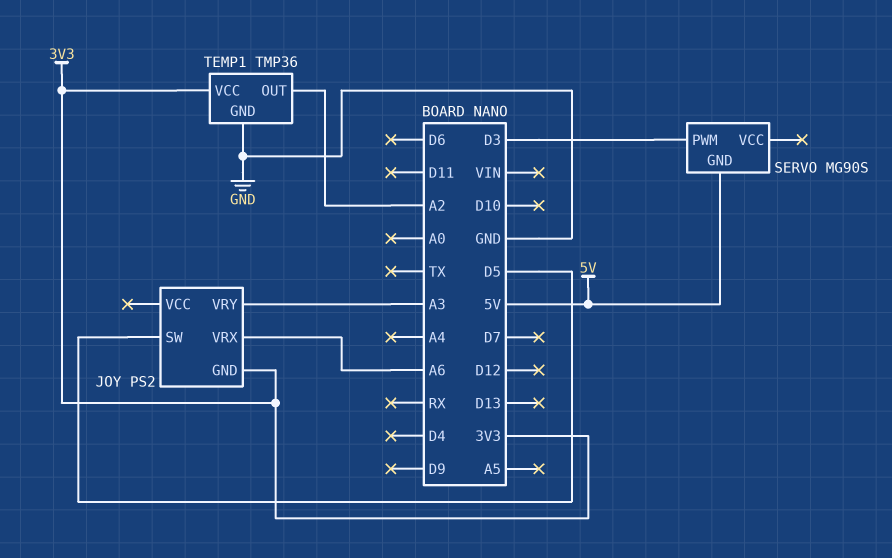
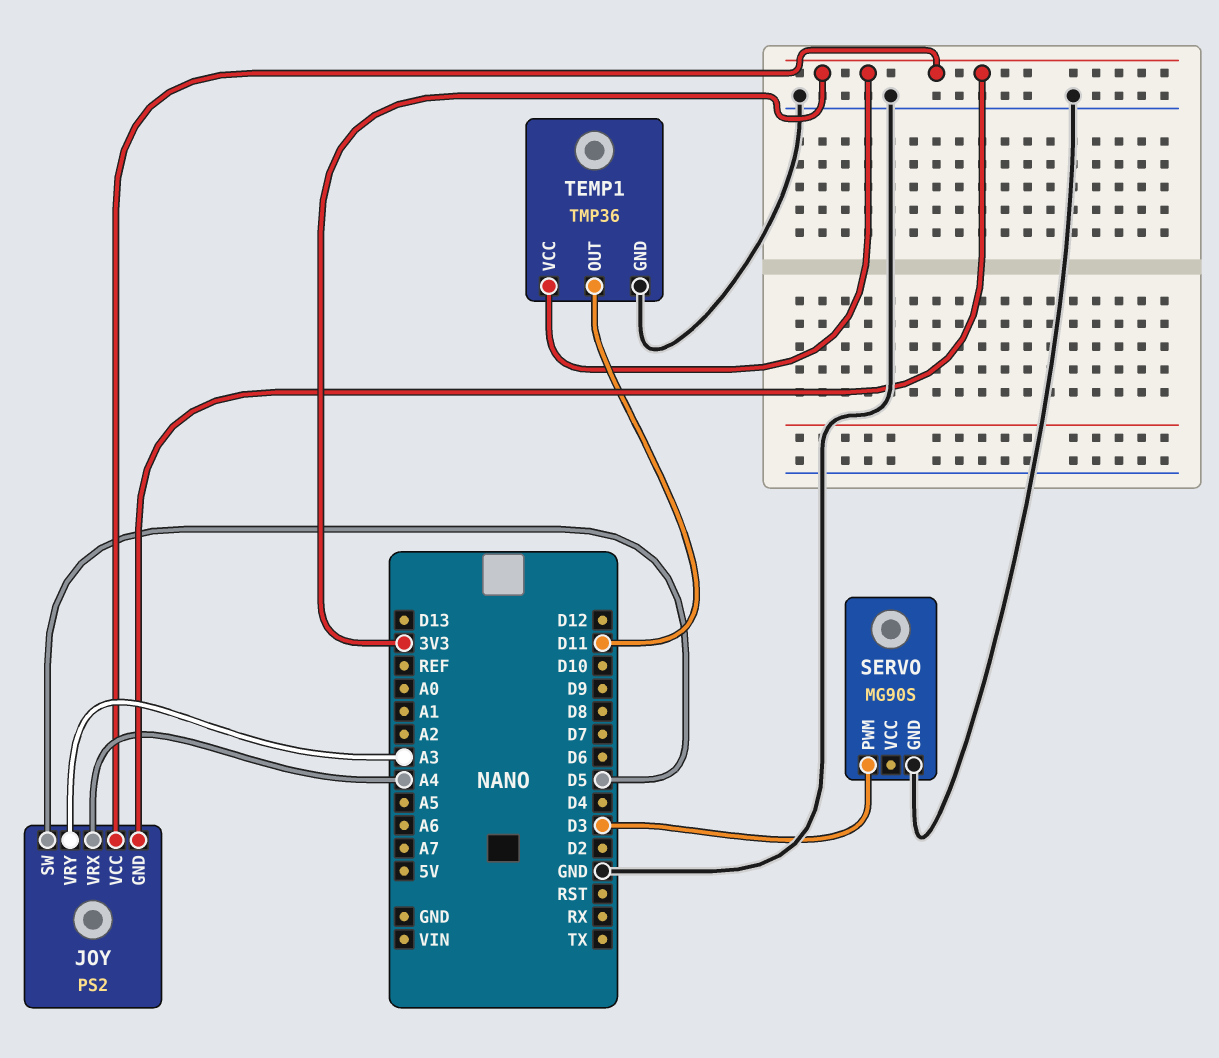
JOY pin VCC: none -> 3V3
JOY pin VRX: A6 -> A4
SERVO pin GND: 5V -> GND
TEMP1 pin OUT: A2 -> D11

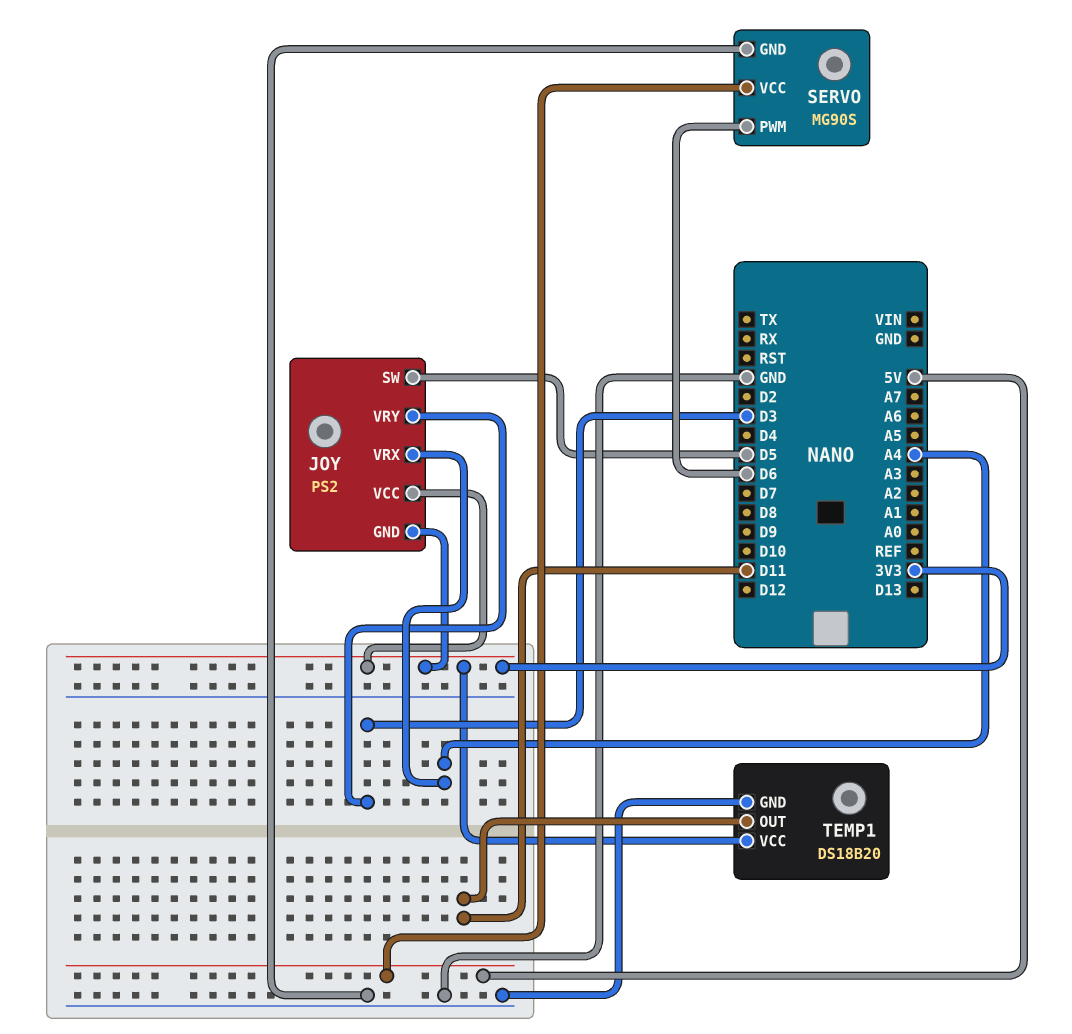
JOY pin VRY: A3 -> D3
SERVO pin PWM: D3 -> D6
SERVO pin VCC: none -> 5V
TEMP1: TMP36 -> DS18B20

